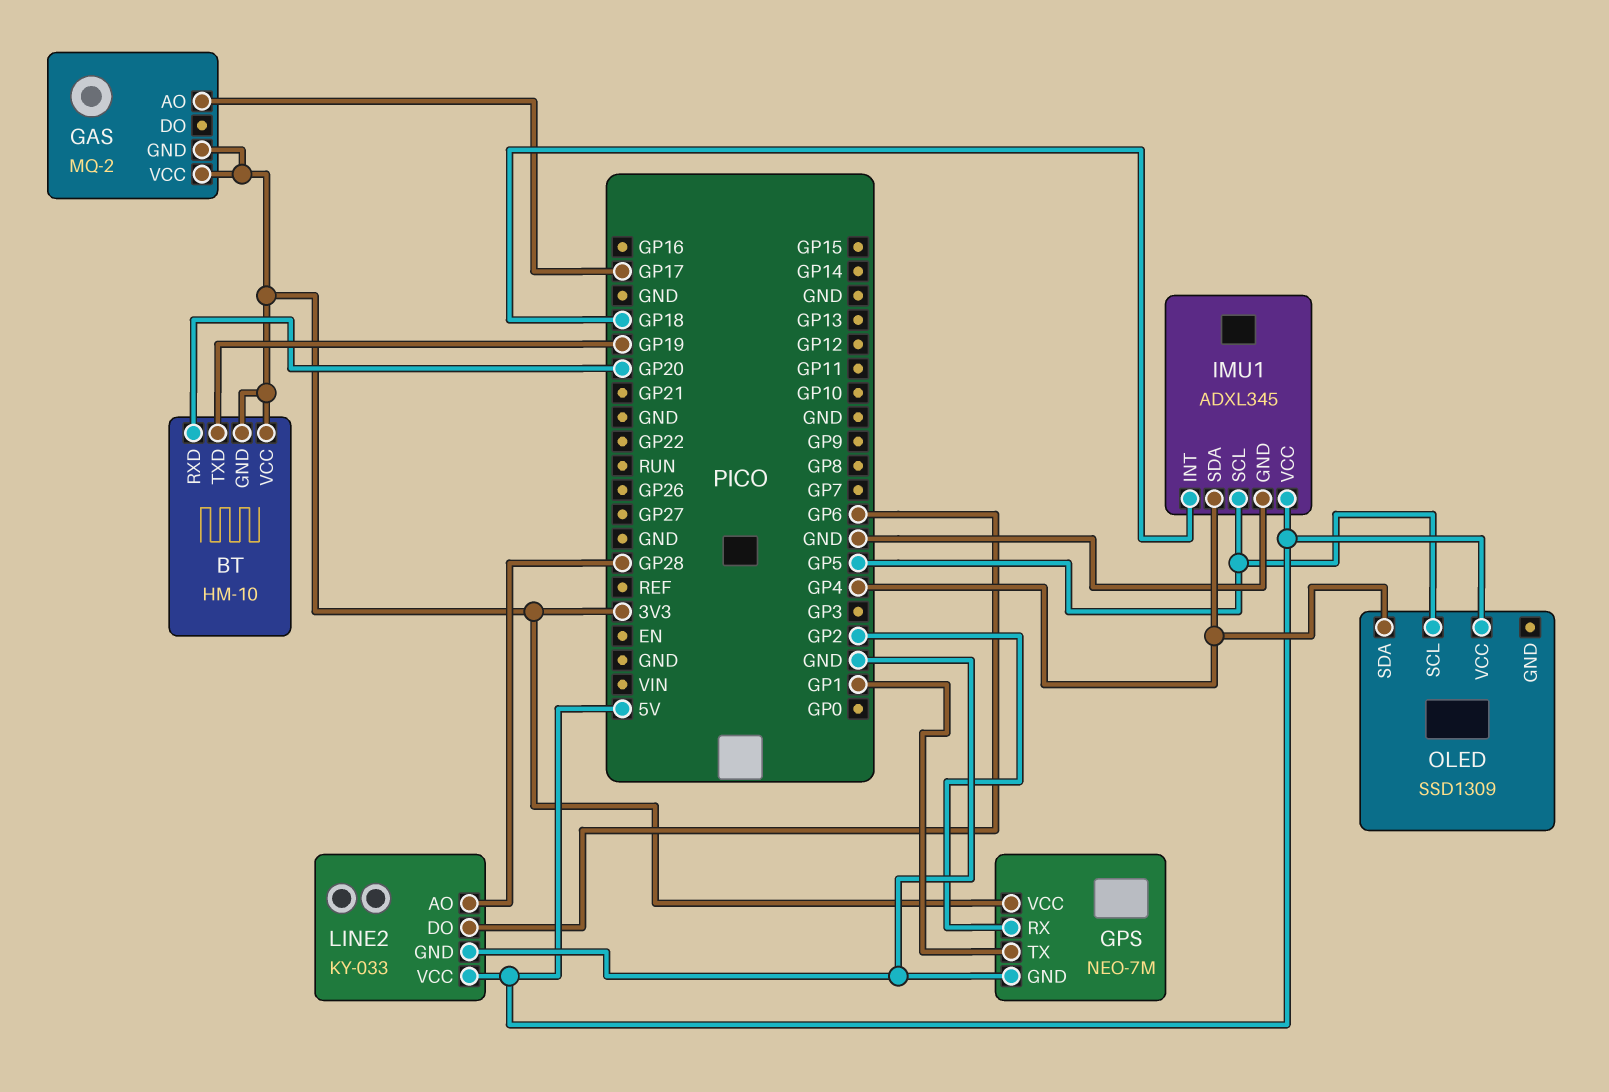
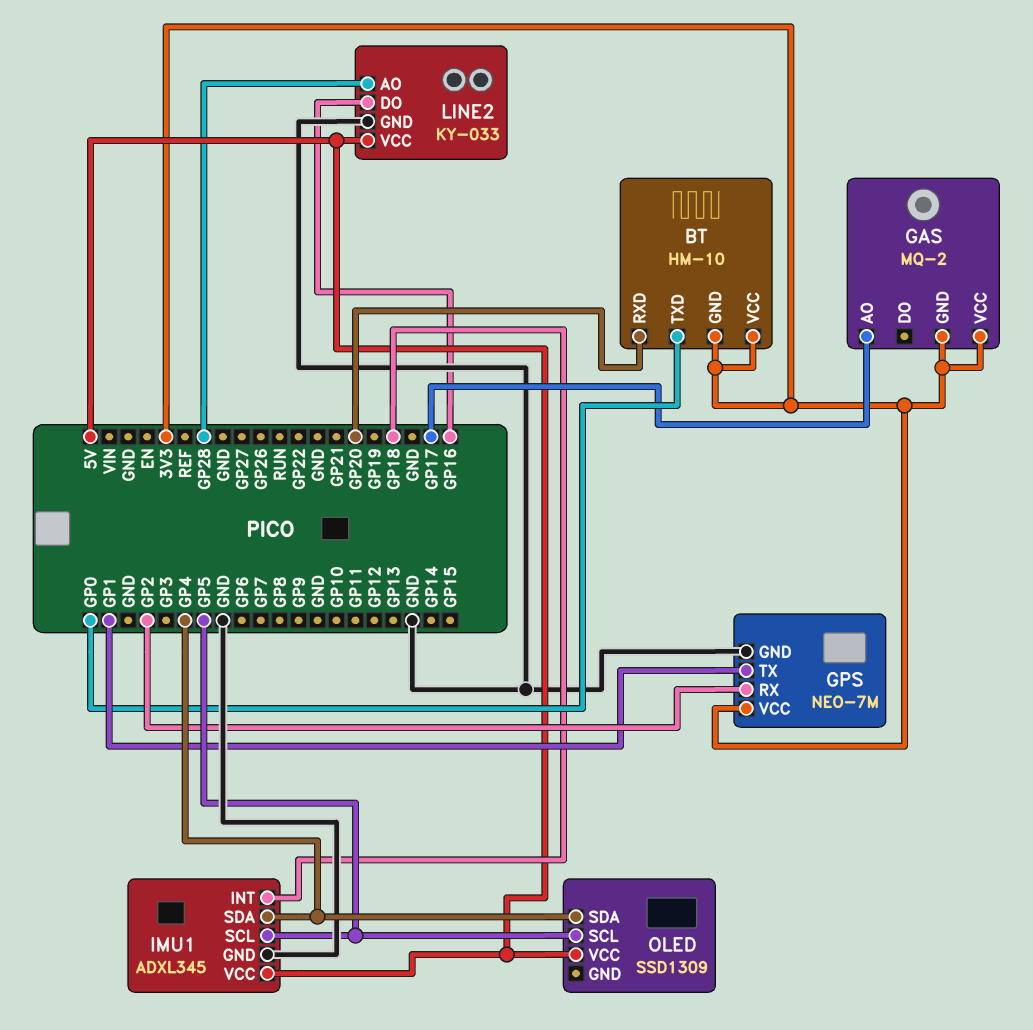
BT pin TXD: GP19 -> GP0
LINE2 pin DO: GP6 -> GP16

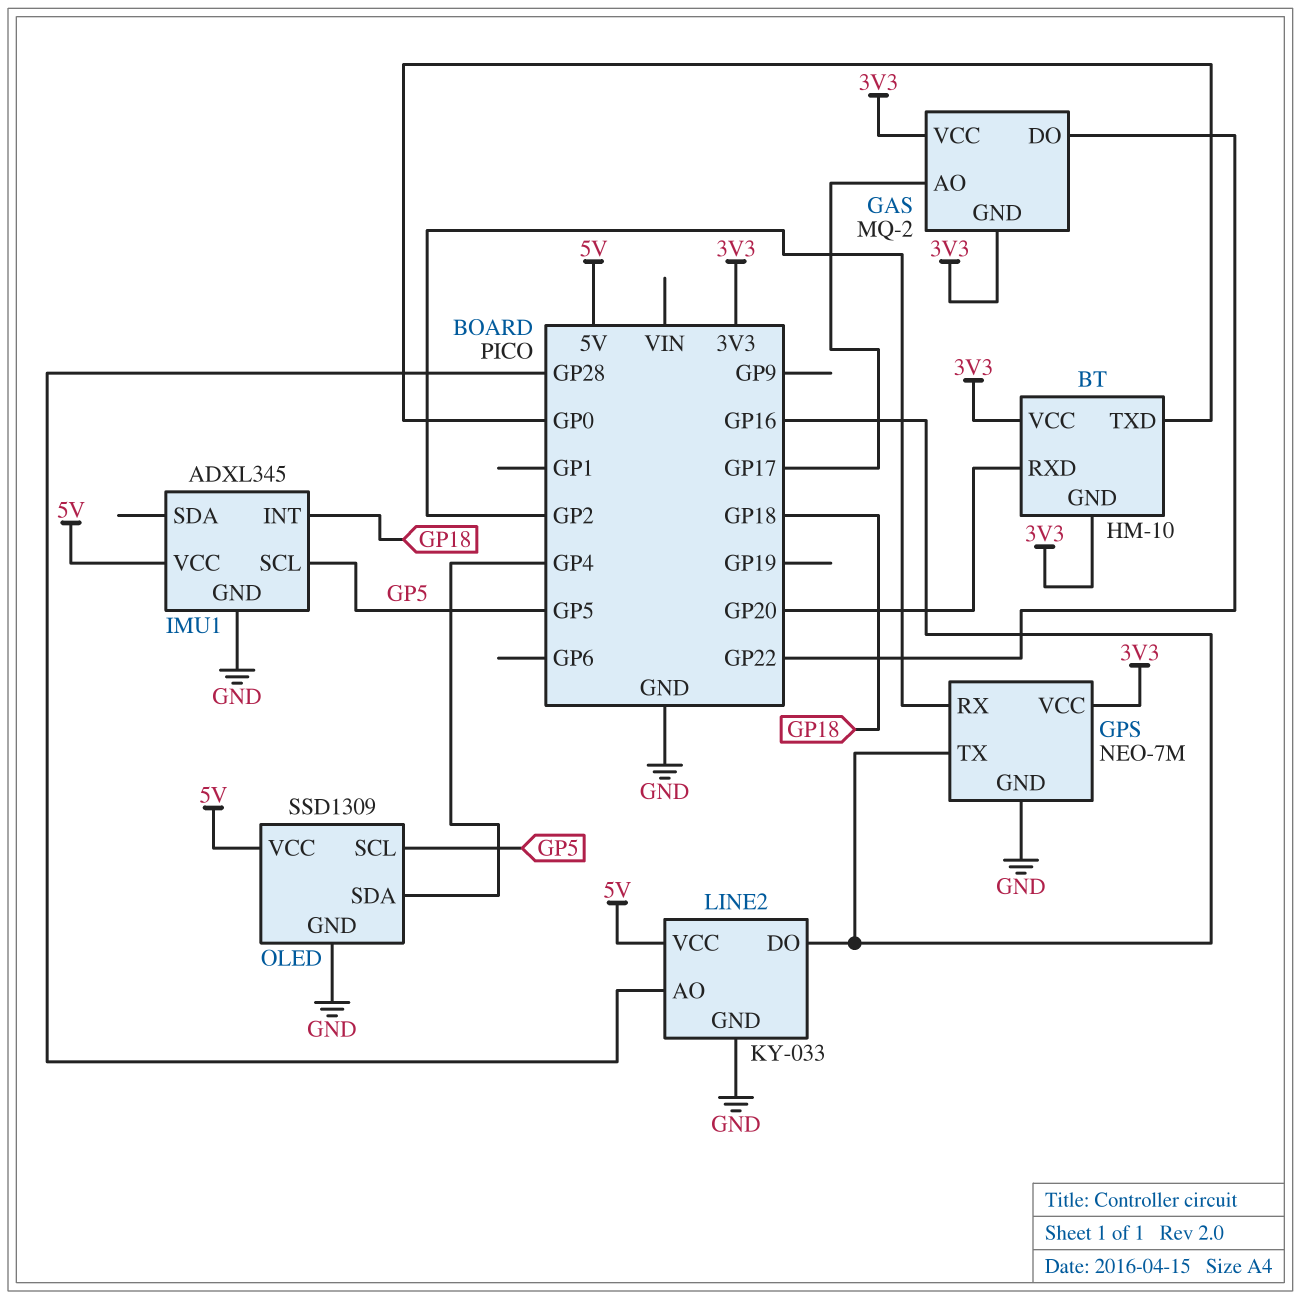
GAS pin DO: none -> GP22
GPS pin TX: GP1 -> GP16
IMU1 pin SDA: GP4 -> none
OLED pin GND: none -> GND

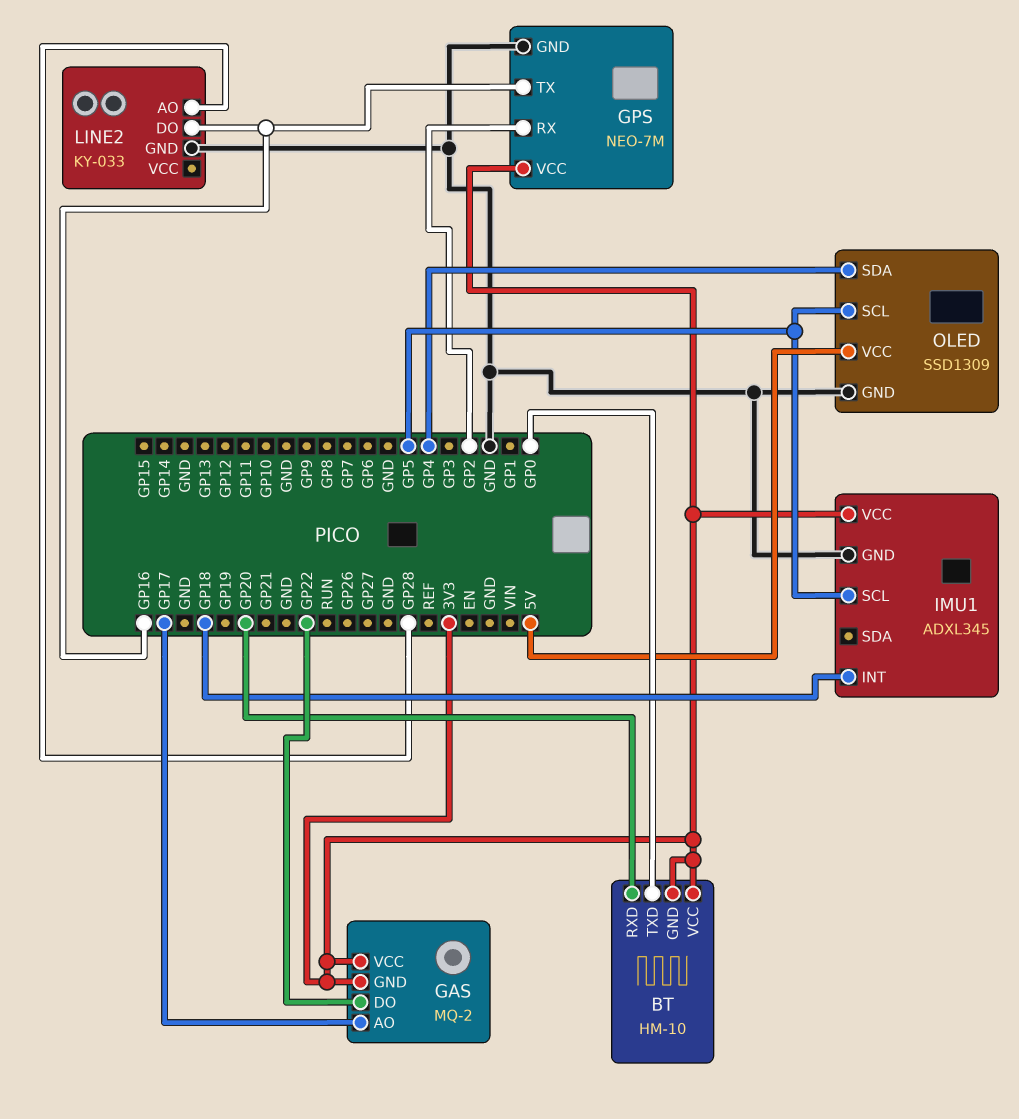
IMU1 pin VCC: 5V -> 3V3
LINE2 pin VCC: 5V -> none

